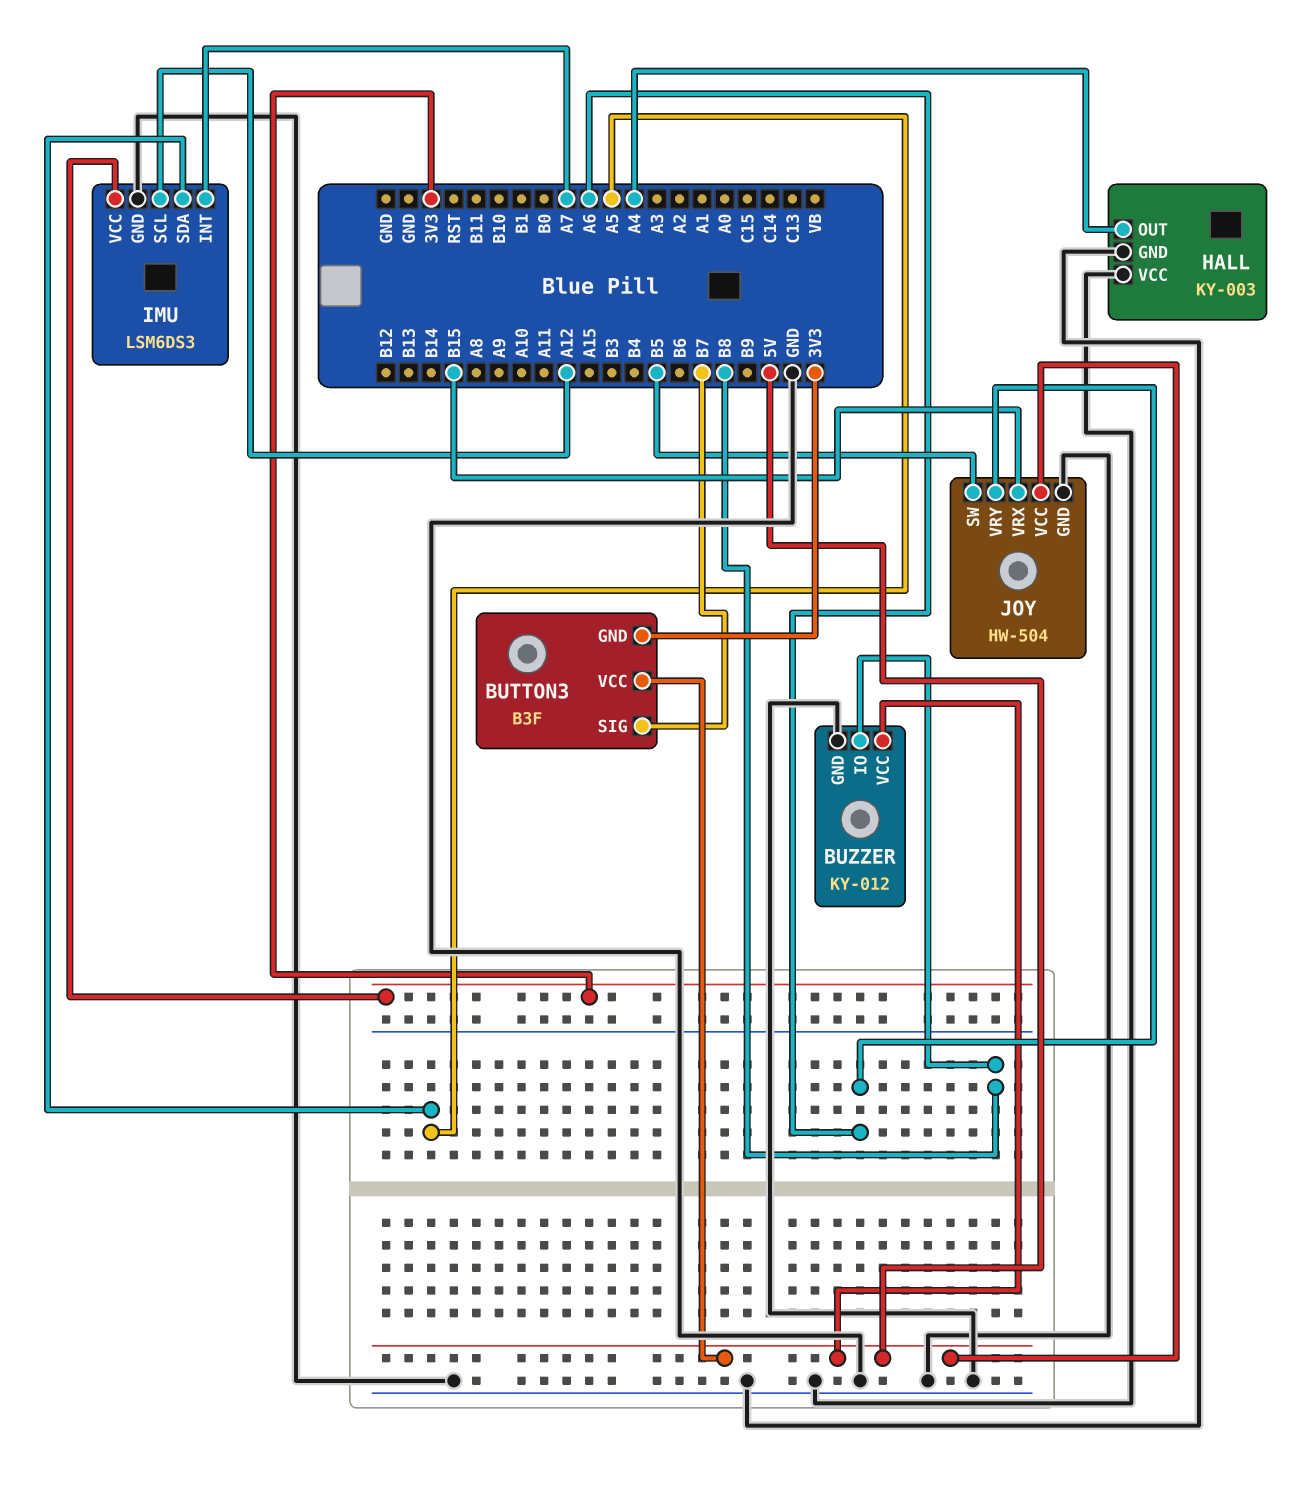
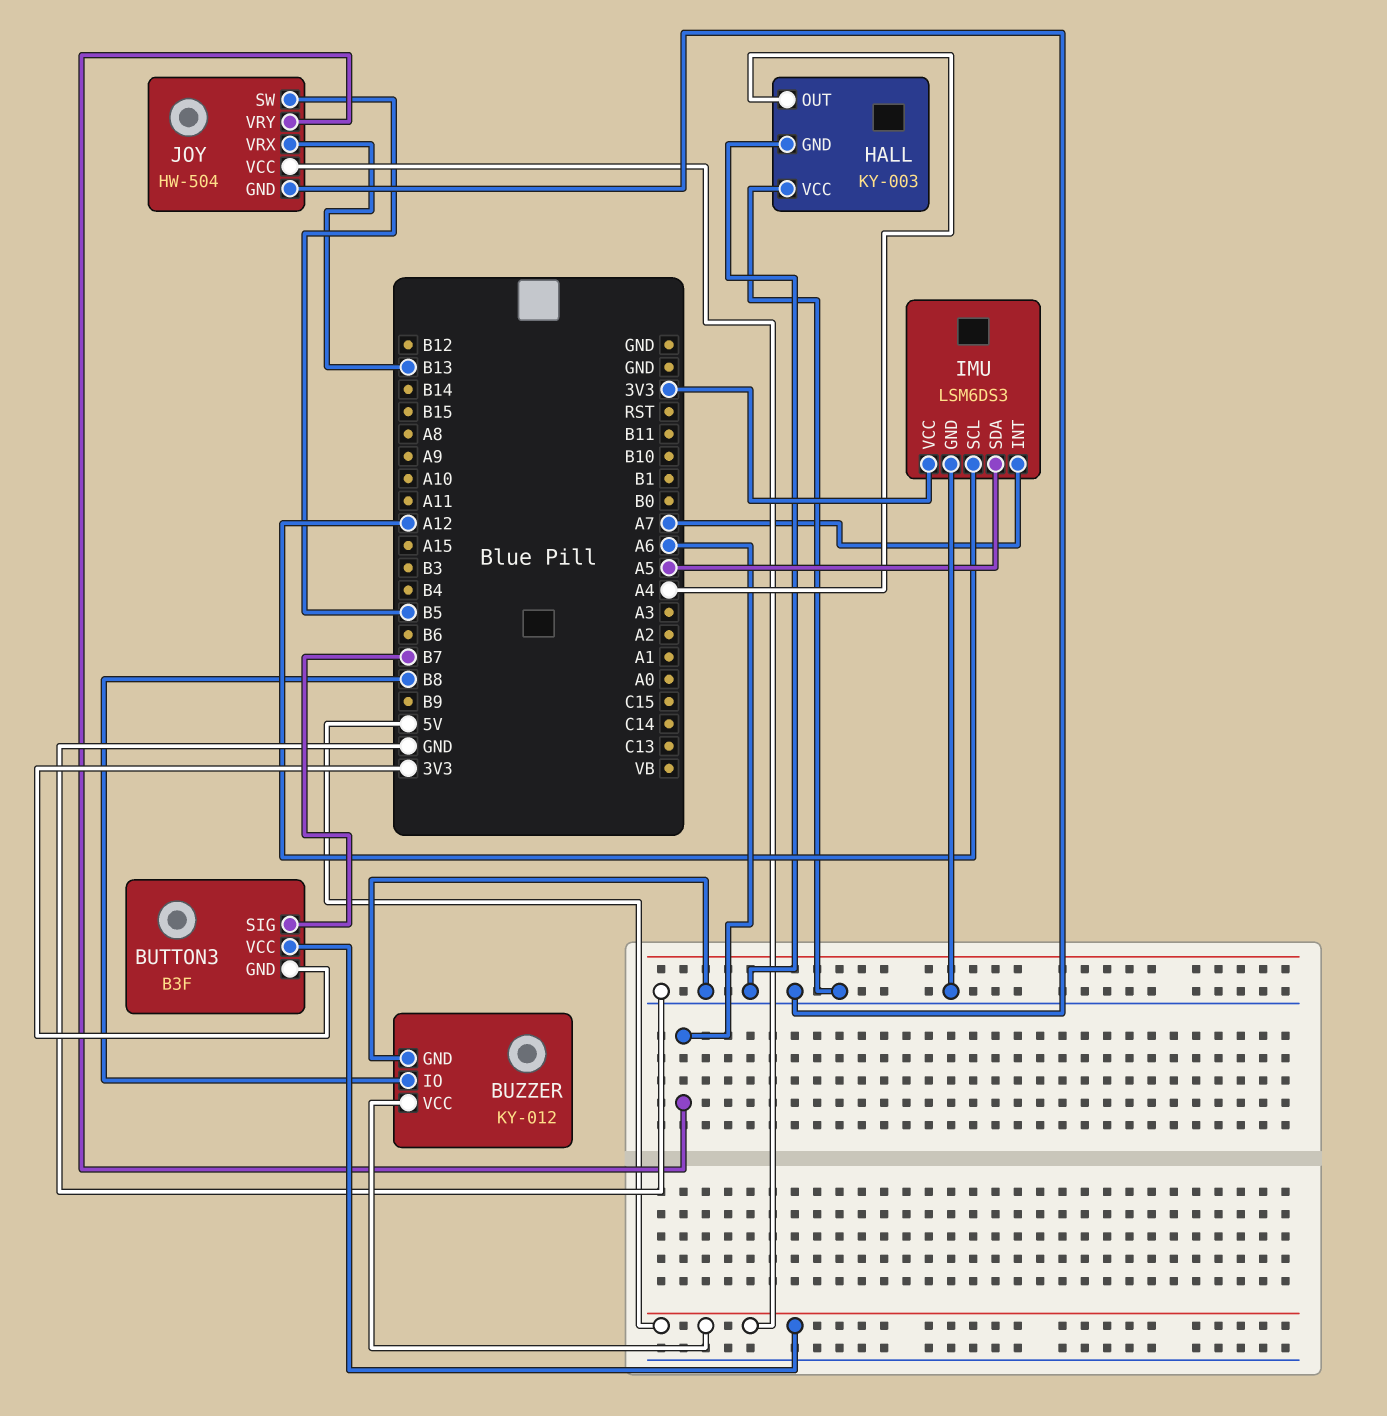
JOY pin VRX: B15 -> B13

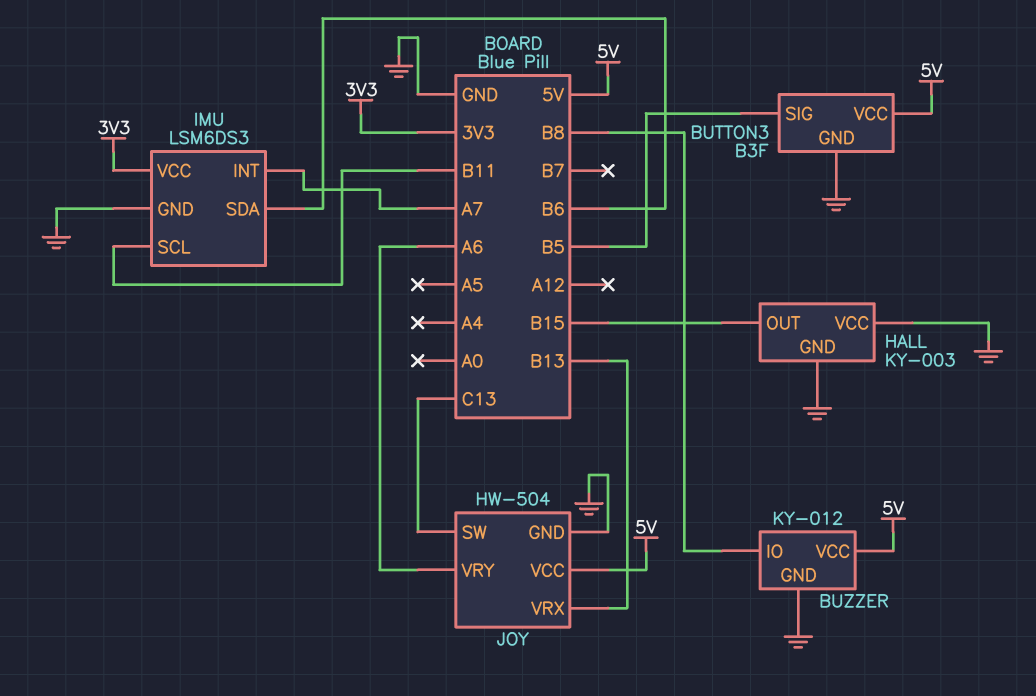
BUTTON3 pin GND: 3V3 -> GND
BUTTON3 pin SIG: B7 -> B5
HALL pin OUT: A4 -> B15
IMU pin SCL: A12 -> B11
IMU pin SDA: A5 -> B6
JOY pin SW: B5 -> C13

